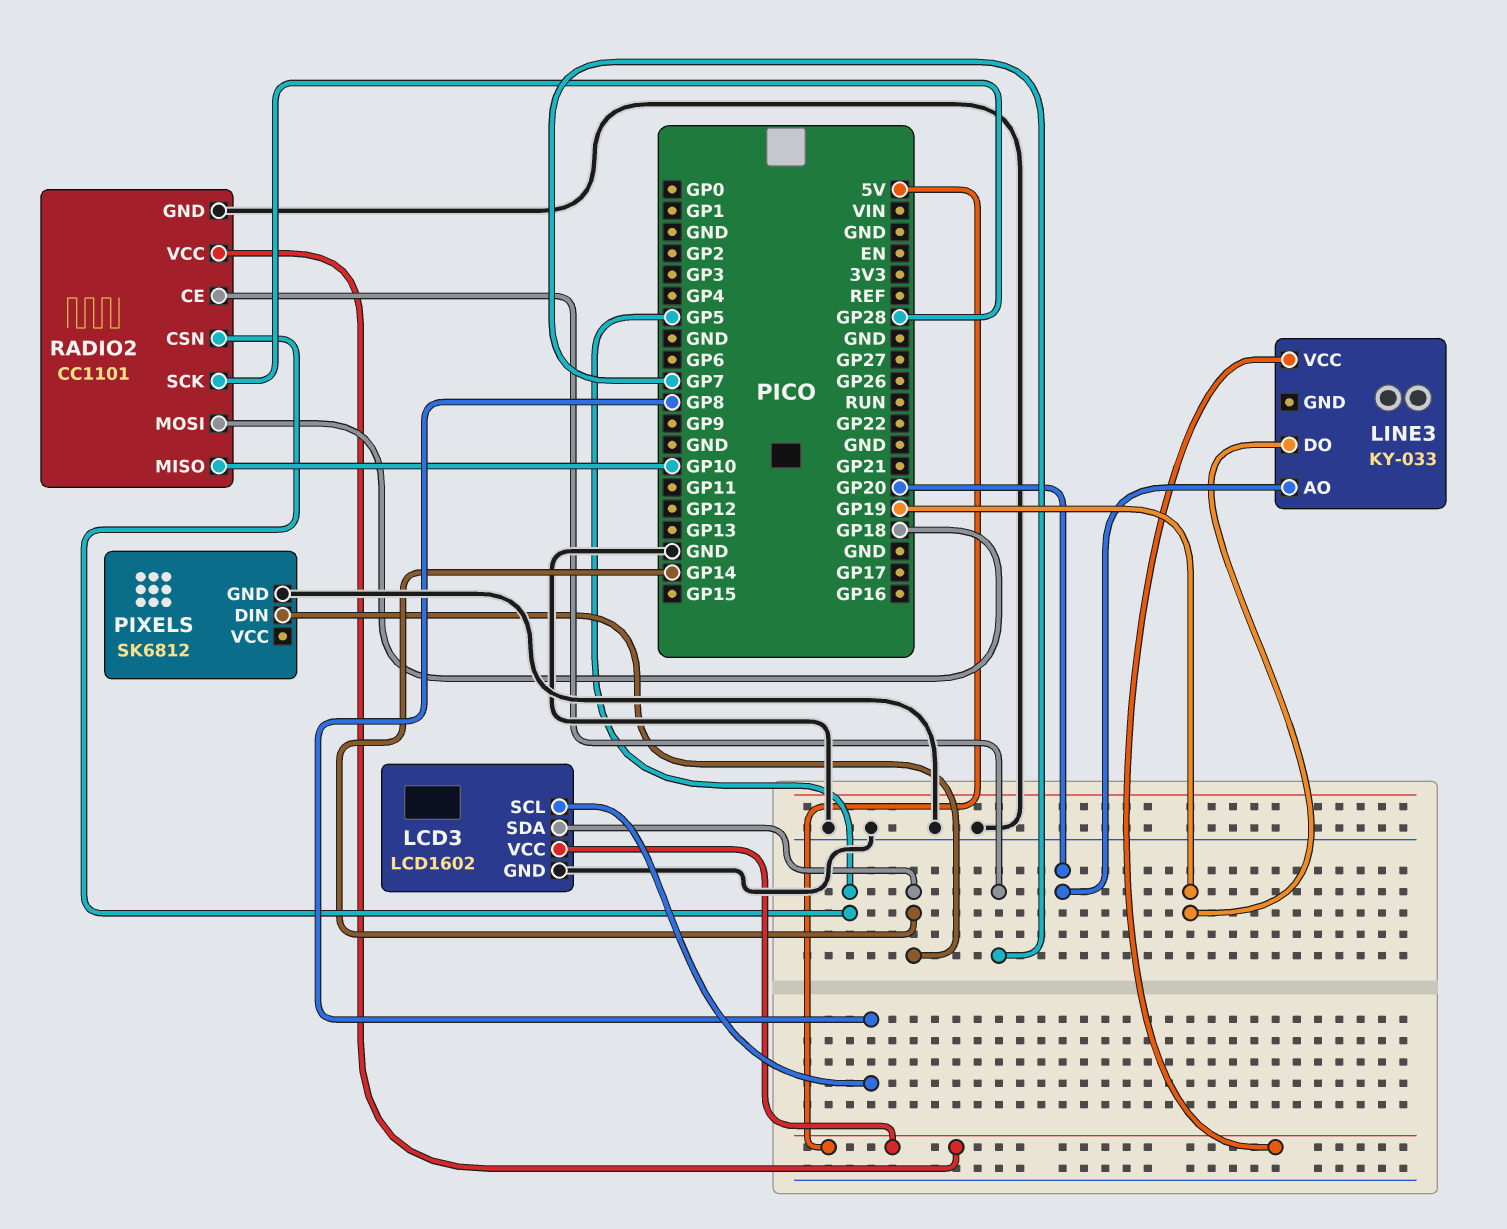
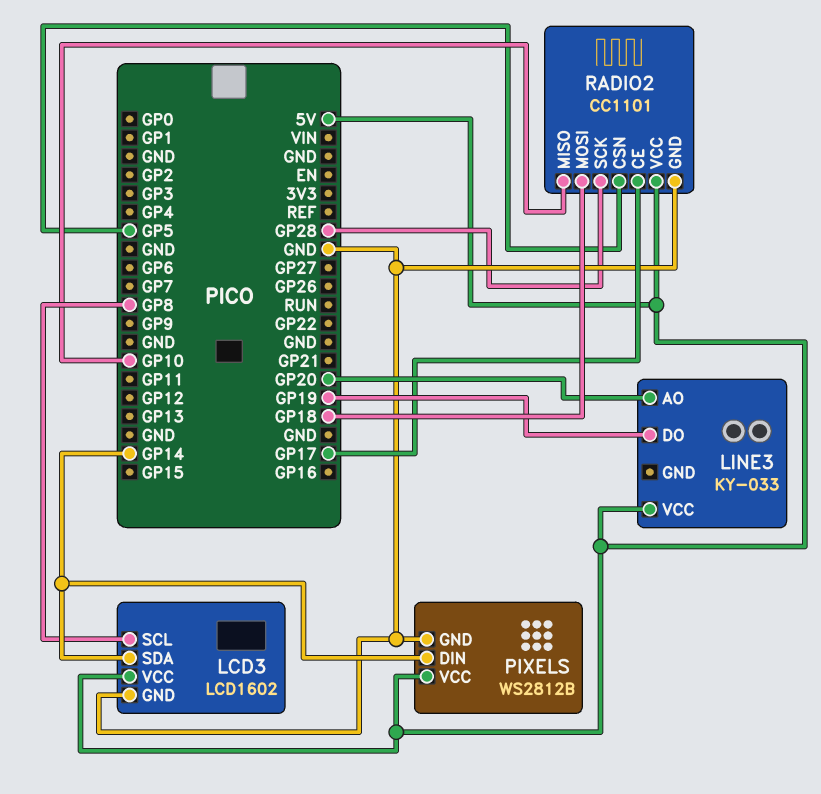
PIXELS: SK6812 -> WS2812B
PIXELS pin VCC: none -> 5V
RADIO2 pin CE: GP7 -> GP17

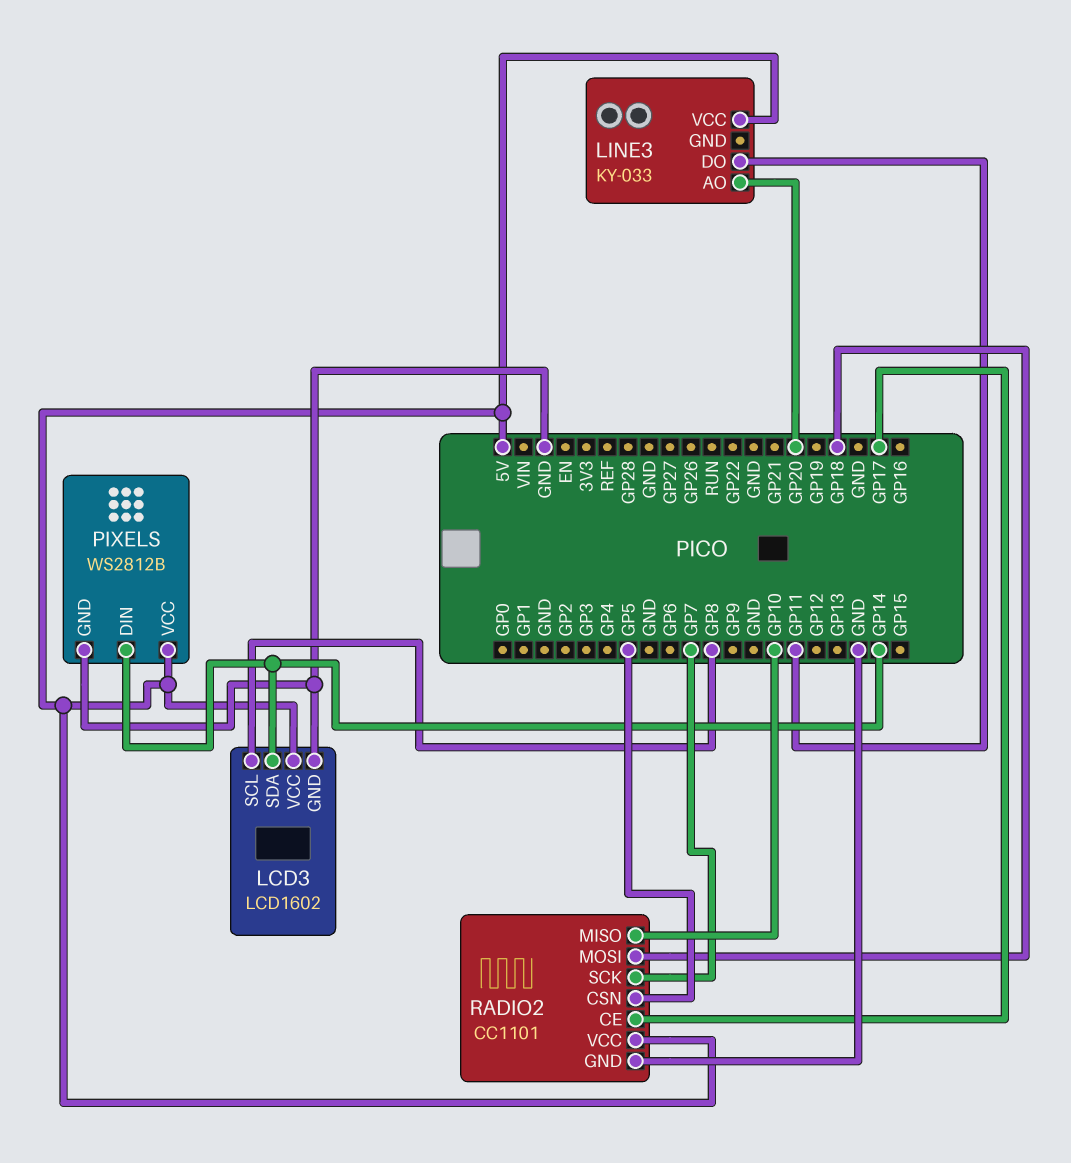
LINE3 pin DO: GP19 -> GP11
RADIO2 pin SCK: GP28 -> GP7

